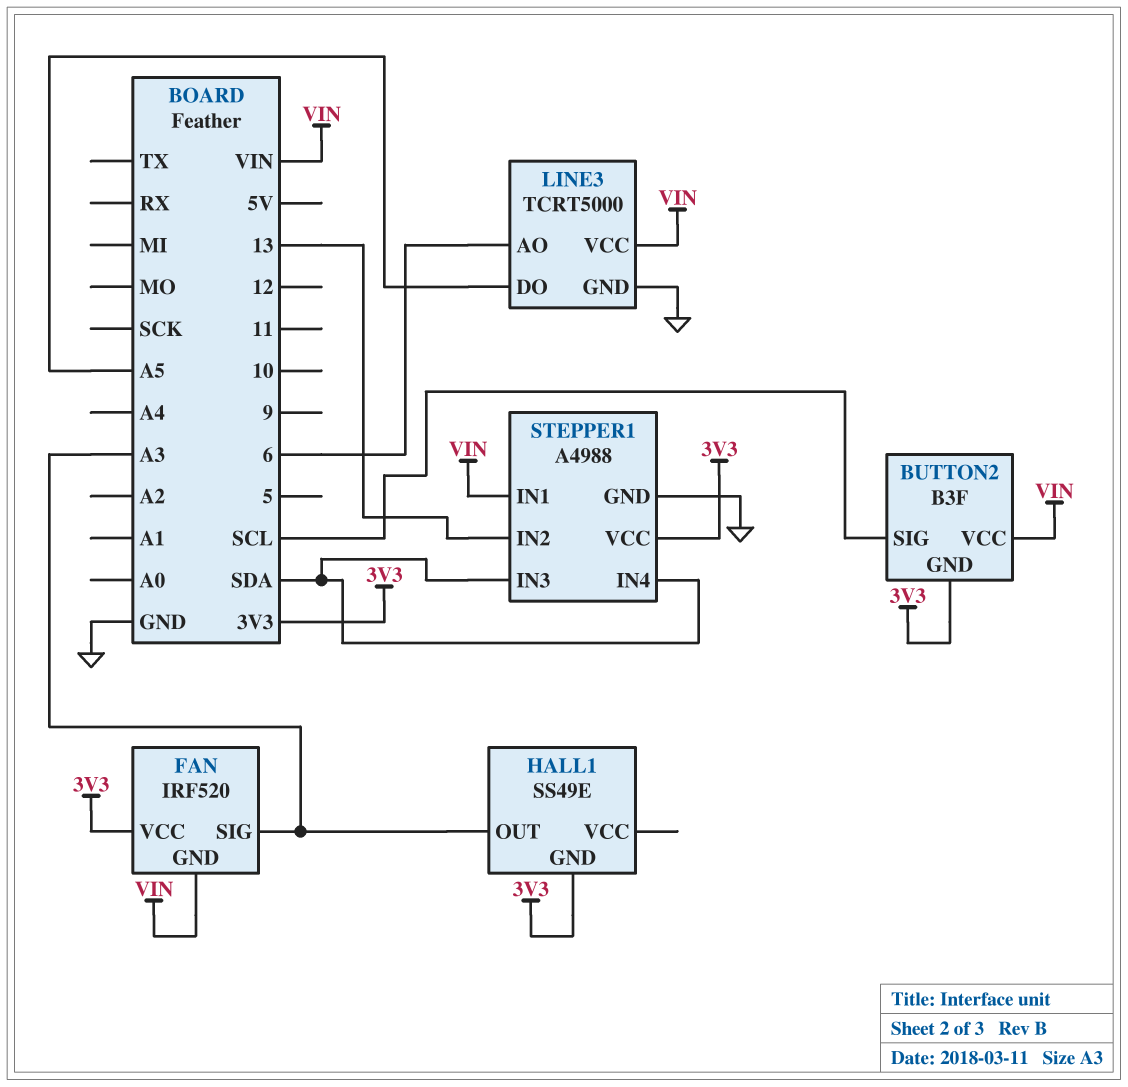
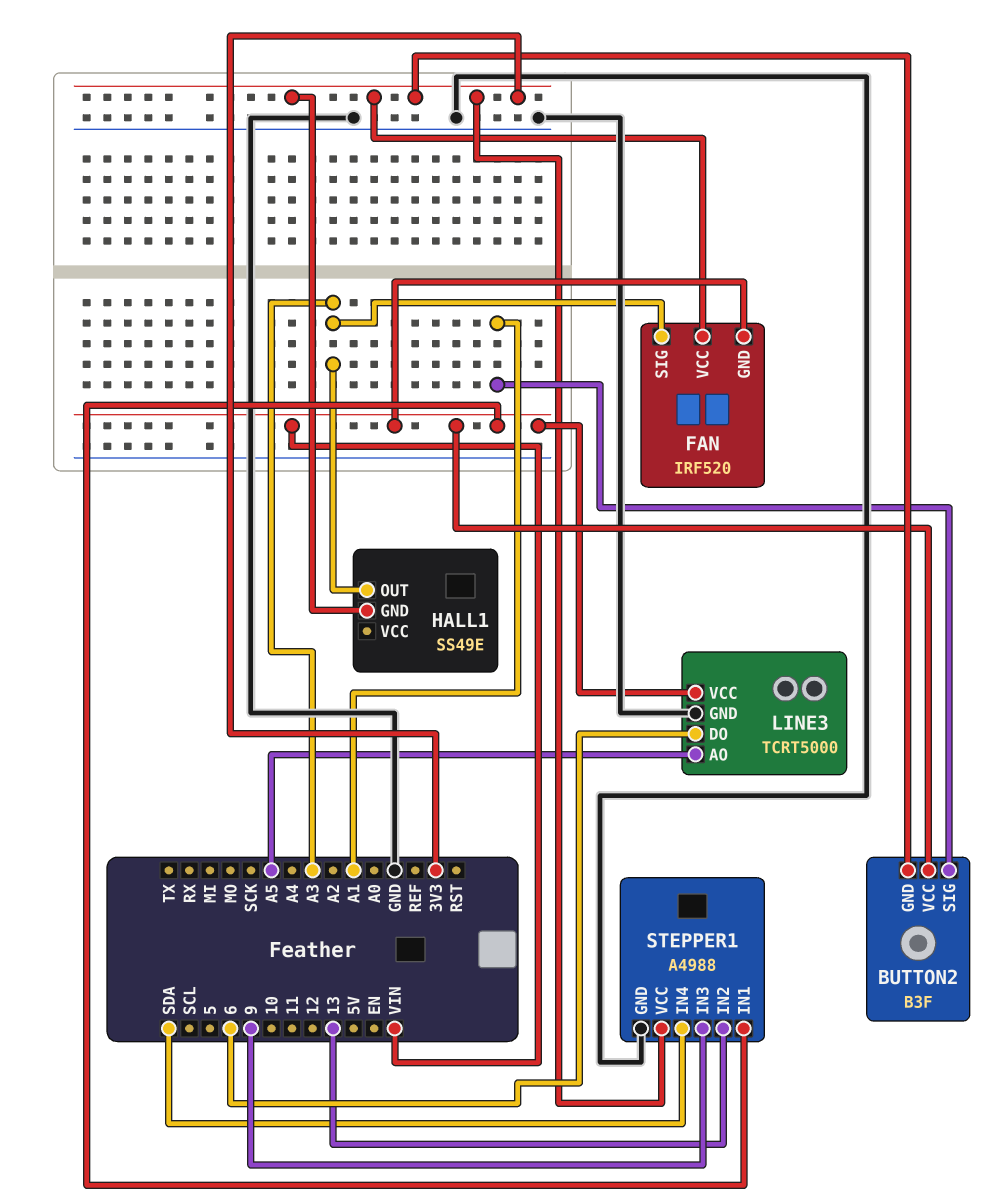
BUTTON2 pin SIG: SCL -> A1
LINE3 pin AO: 6 -> A5
LINE3 pin DO: A5 -> 6
STEPPER1 pin IN3: SDA -> 9

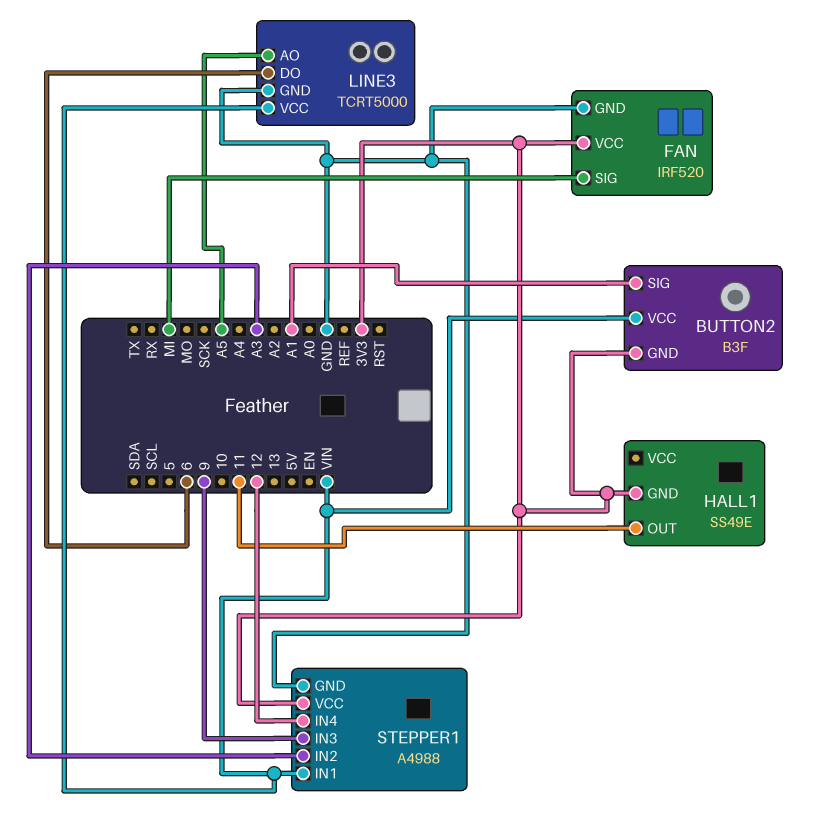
FAN pin GND: VIN -> GND
FAN pin SIG: A3 -> MI
HALL1 pin OUT: A3 -> 11
STEPPER1 pin IN2: 13 -> A3
STEPPER1 pin IN4: SDA -> 12

